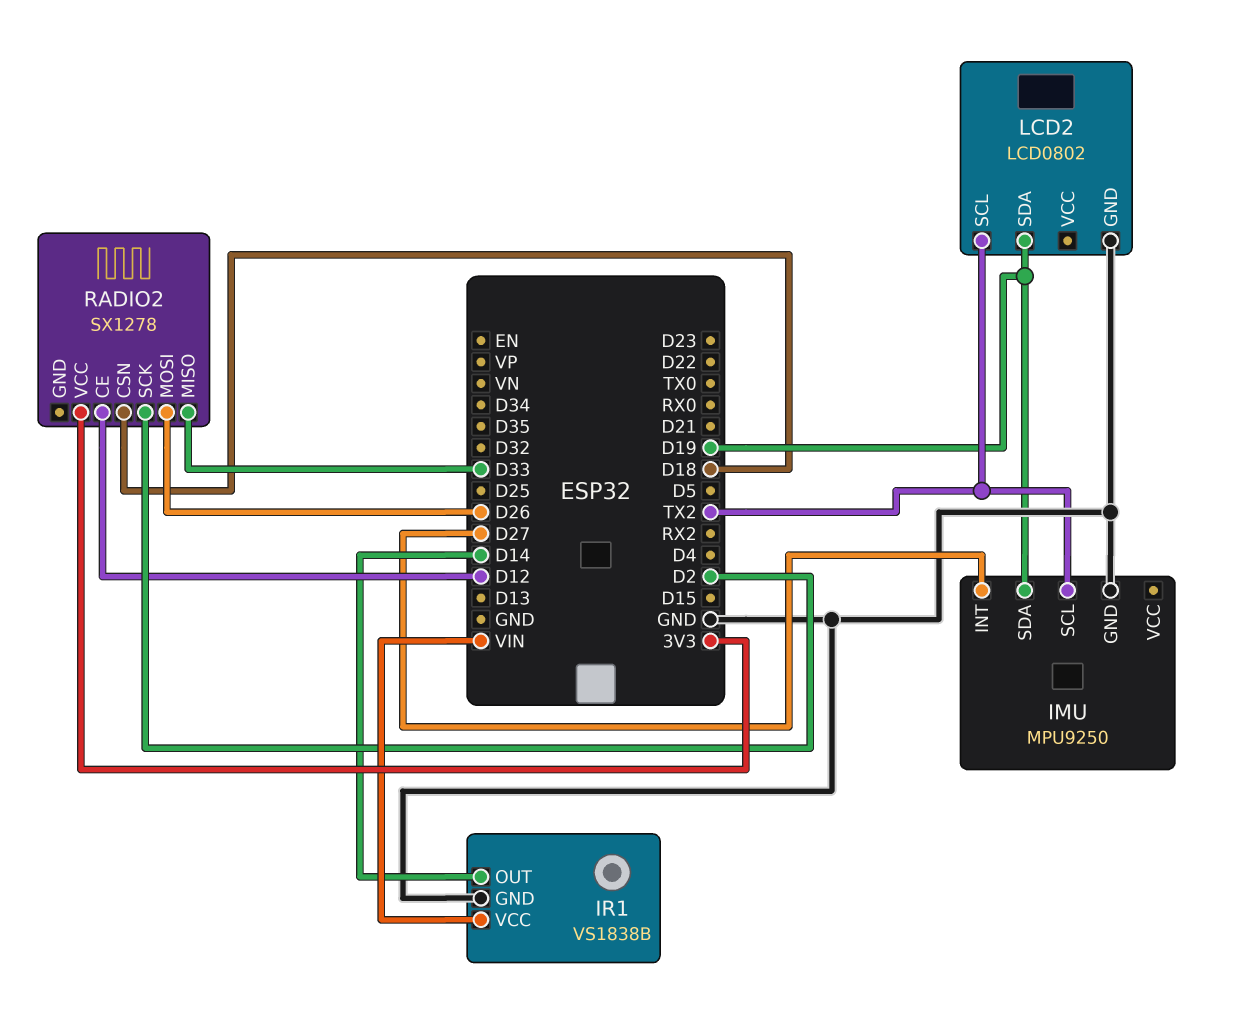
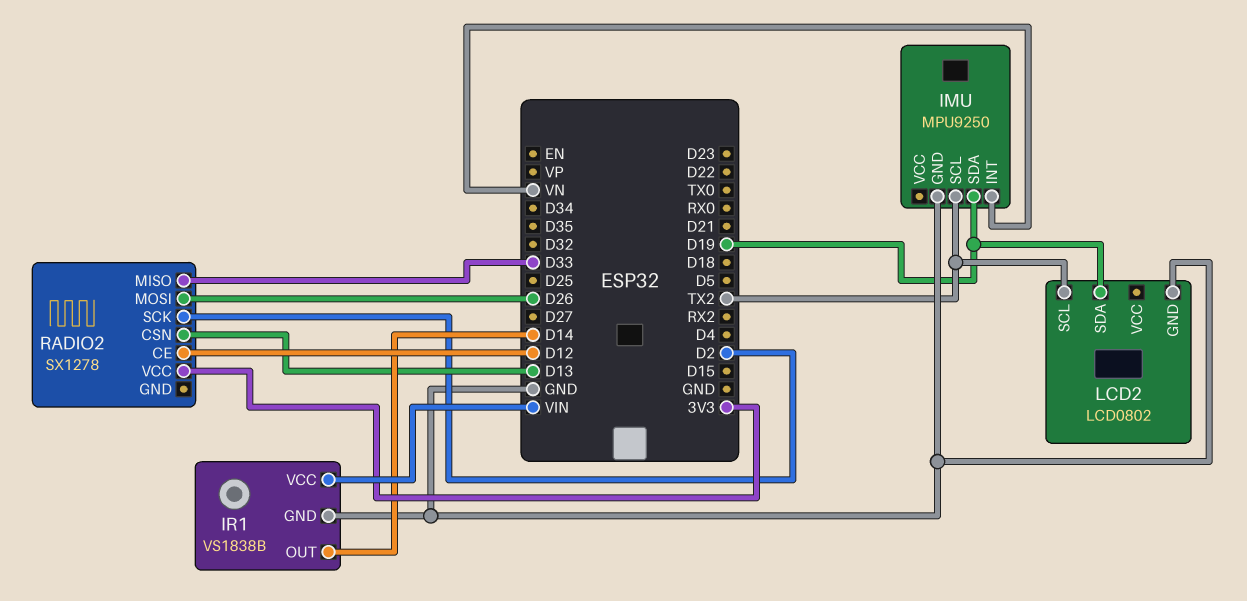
IMU pin INT: D27 -> VN
RADIO2 pin CSN: D18 -> D13

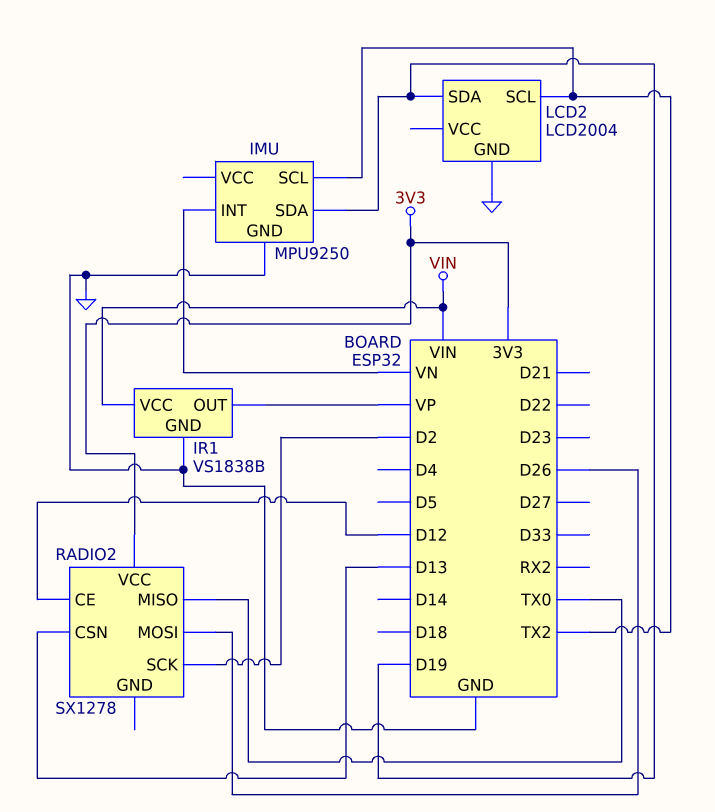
IR1 pin OUT: D14 -> VP
LCD2: LCD0802 -> LCD2004
RADIO2 pin MISO: D33 -> TX0

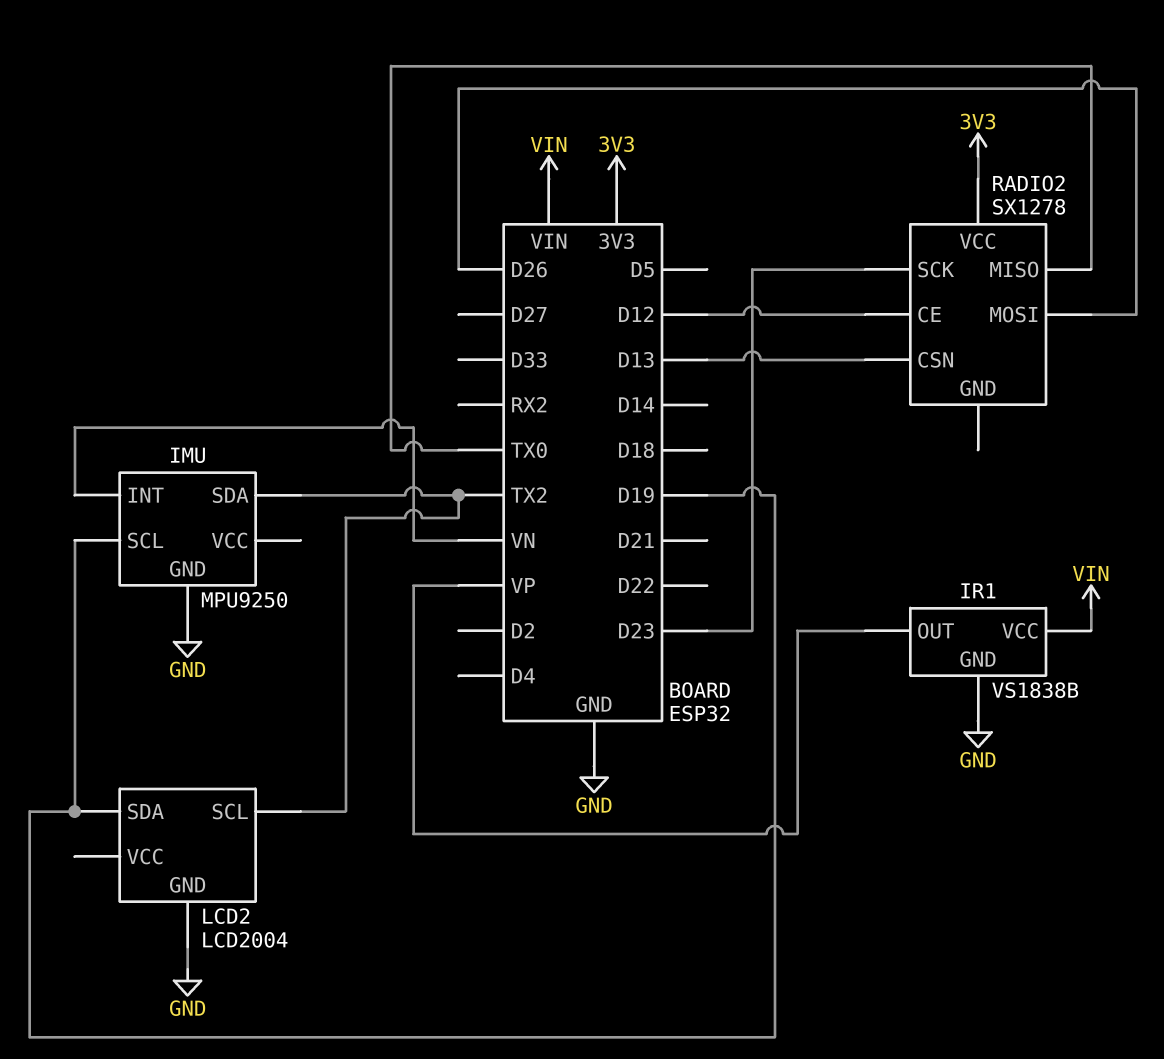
IMU pin SCL: TX2 -> D19
IMU pin SDA: D19 -> TX2
RADIO2 pin SCK: D2 -> D23

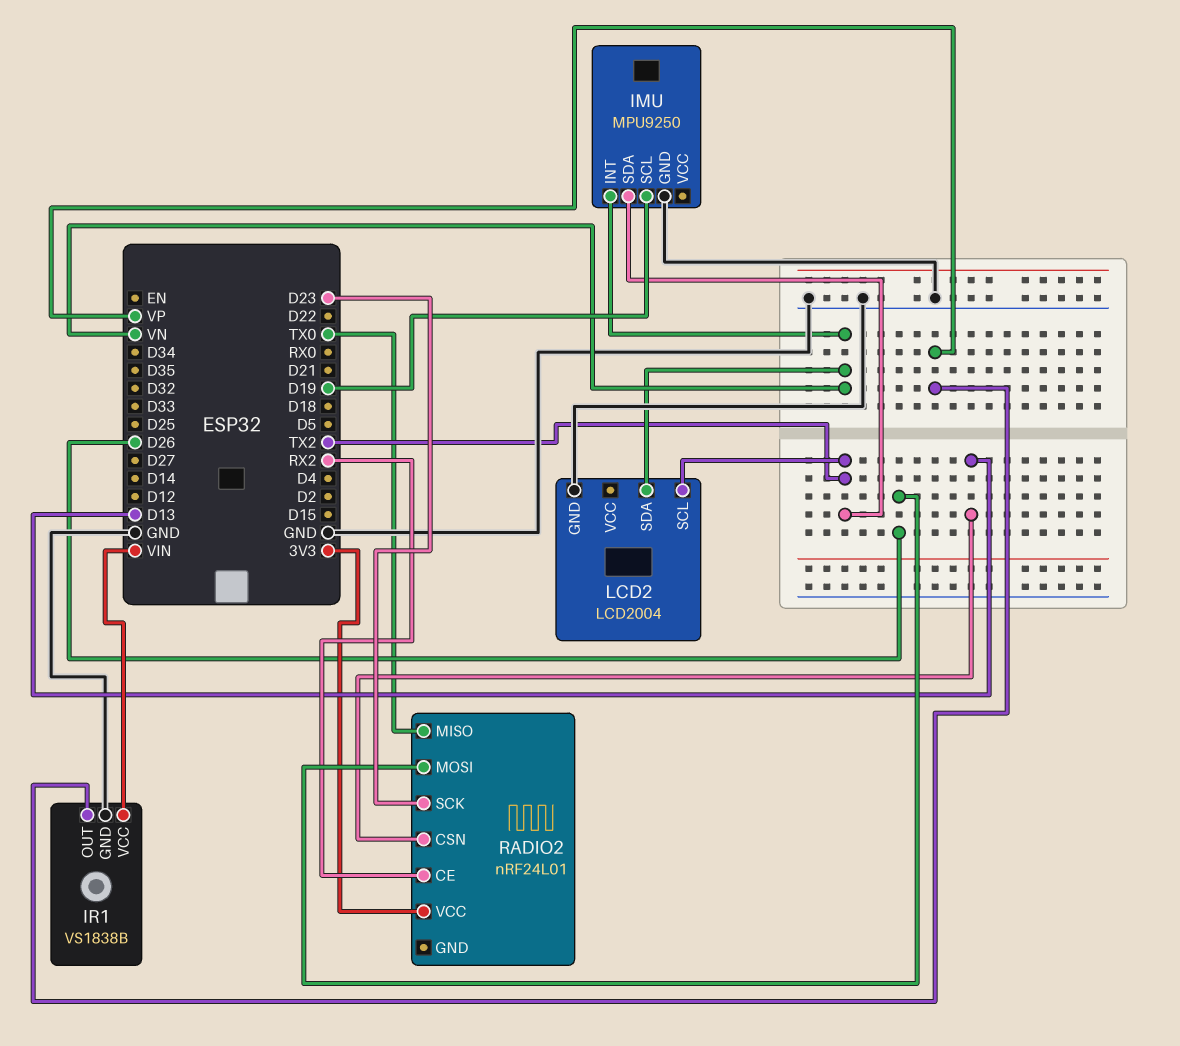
LCD2 pin SDA: D19 -> VN
RADIO2: SX1278 -> nRF24L01
RADIO2 pin CE: D12 -> RX2

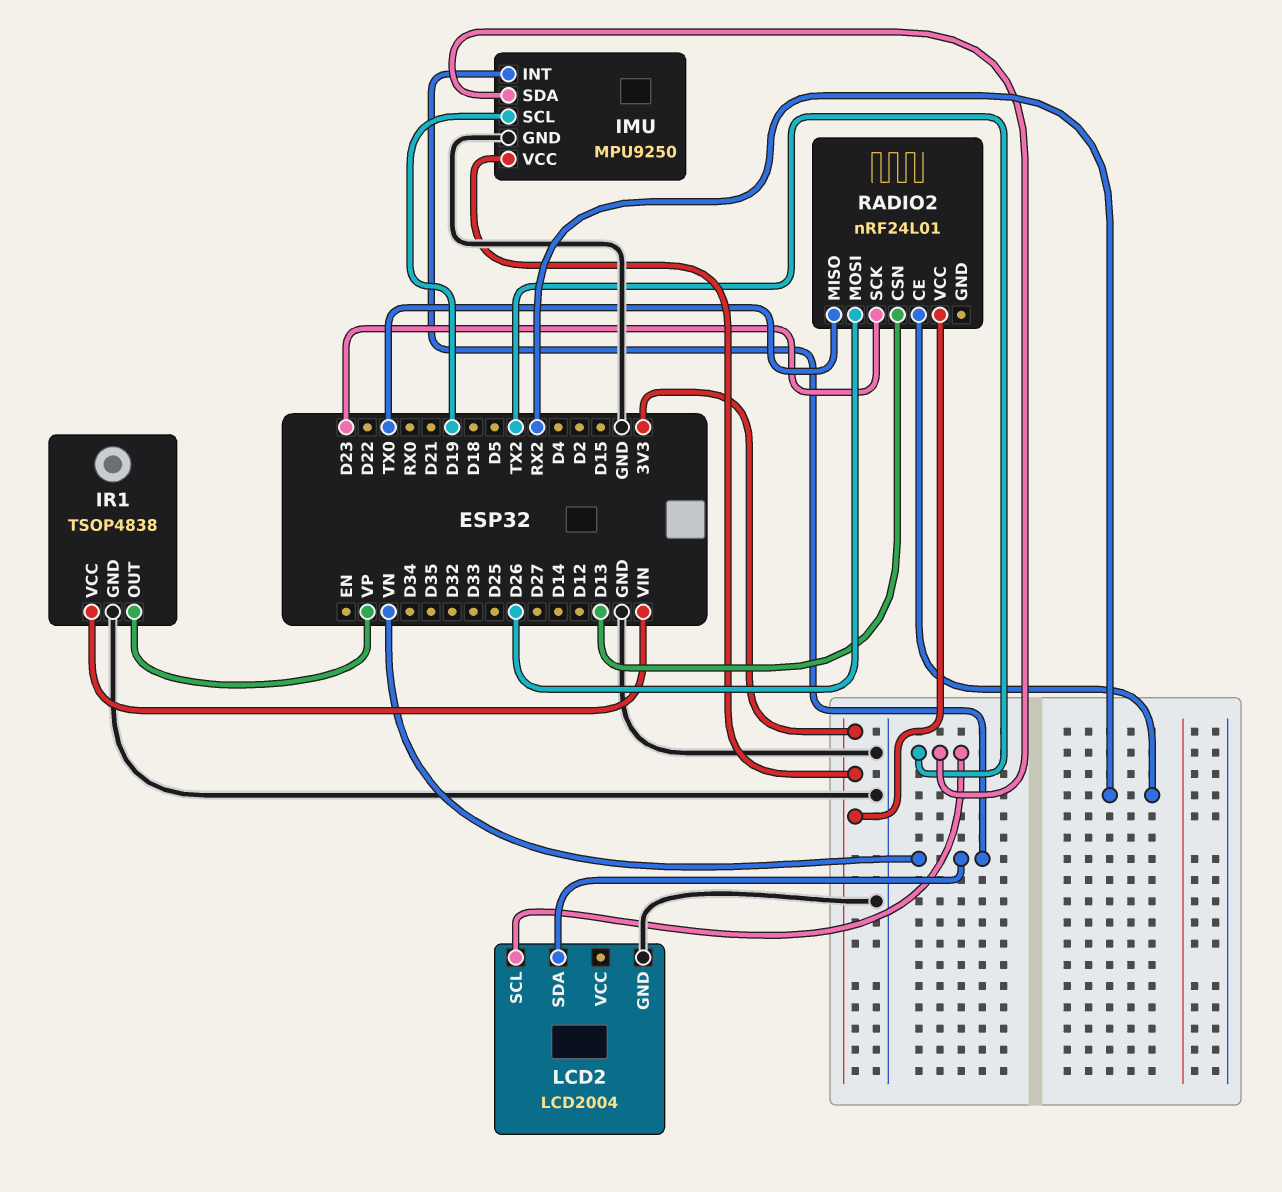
IMU pin VCC: none -> 3V3
IR1: VS1838B -> TSOP4838

